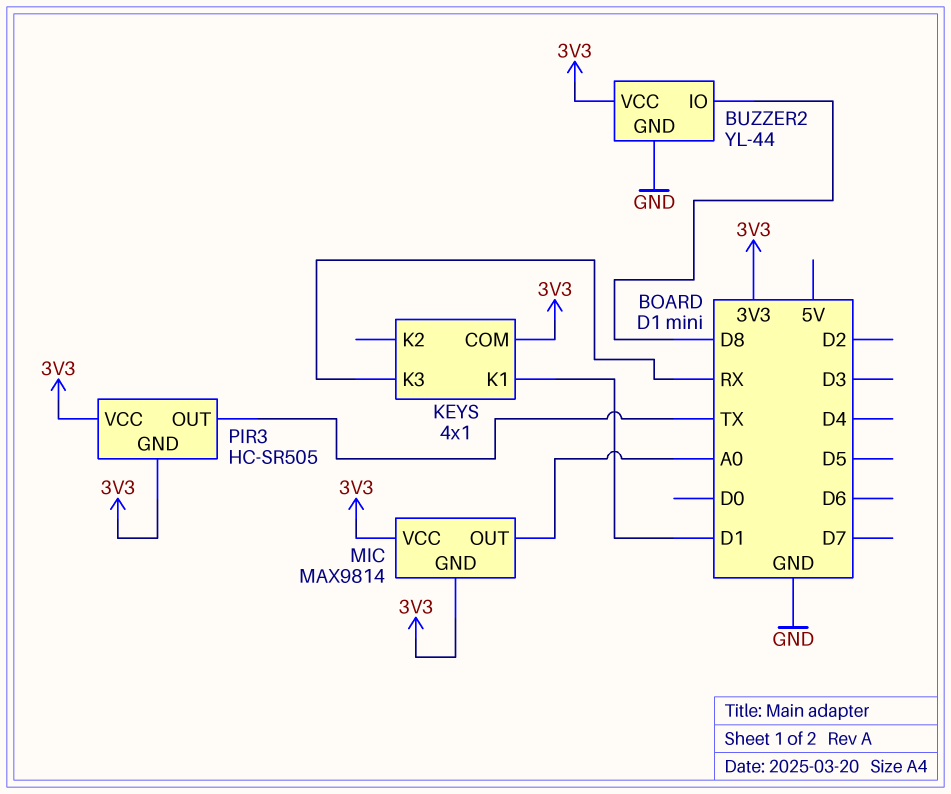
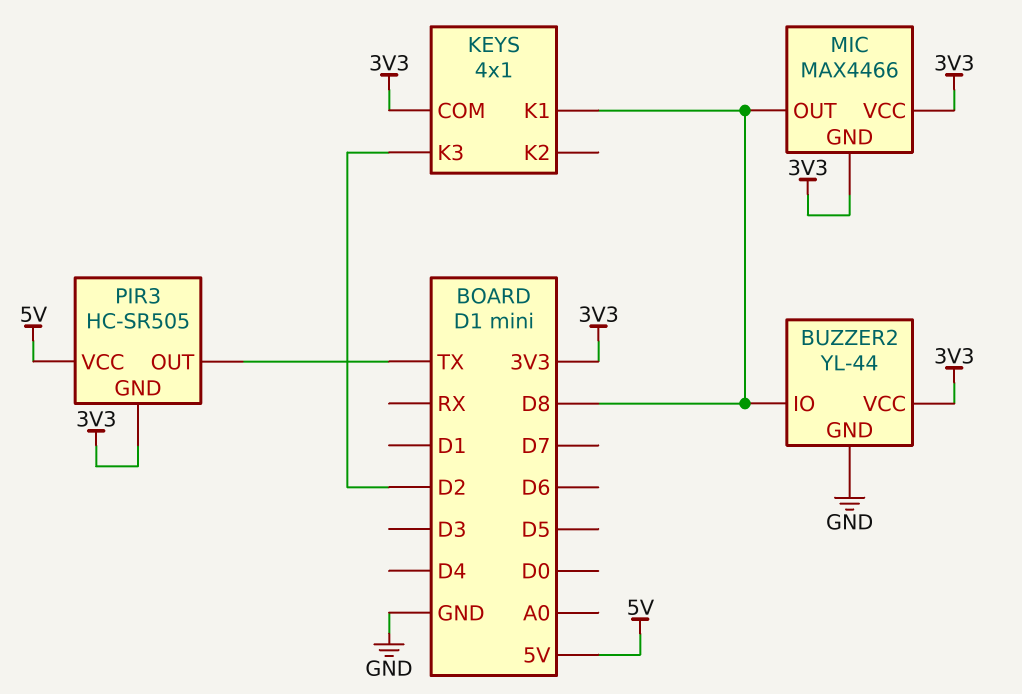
KEYS pin K1: D1 -> D8
KEYS pin K3: RX -> D2
MIC: MAX9814 -> MAX4466
MIC pin OUT: A0 -> D8
PIR3 pin VCC: 3V3 -> 5V

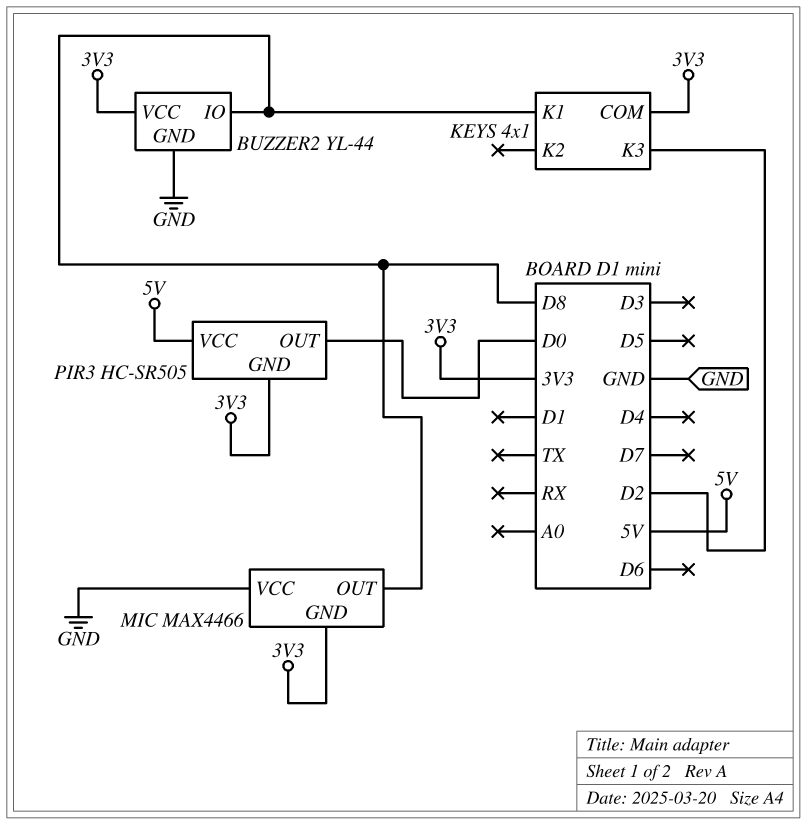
MIC pin VCC: 3V3 -> GND
PIR3 pin OUT: TX -> D0

